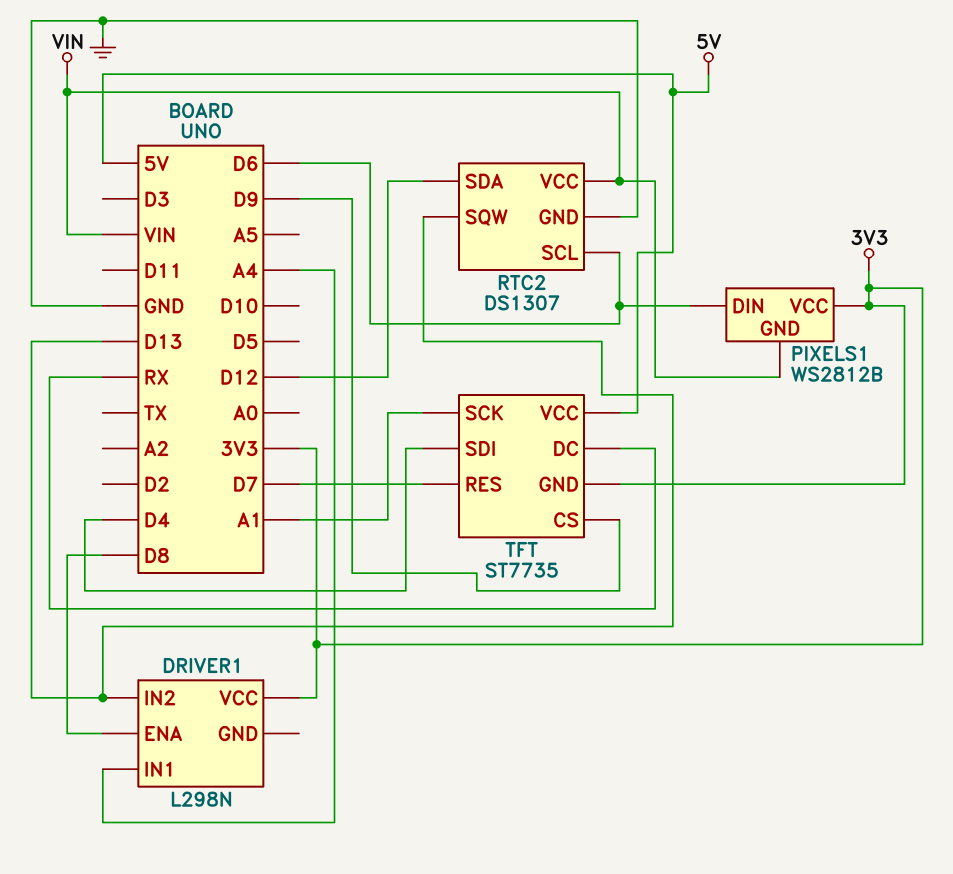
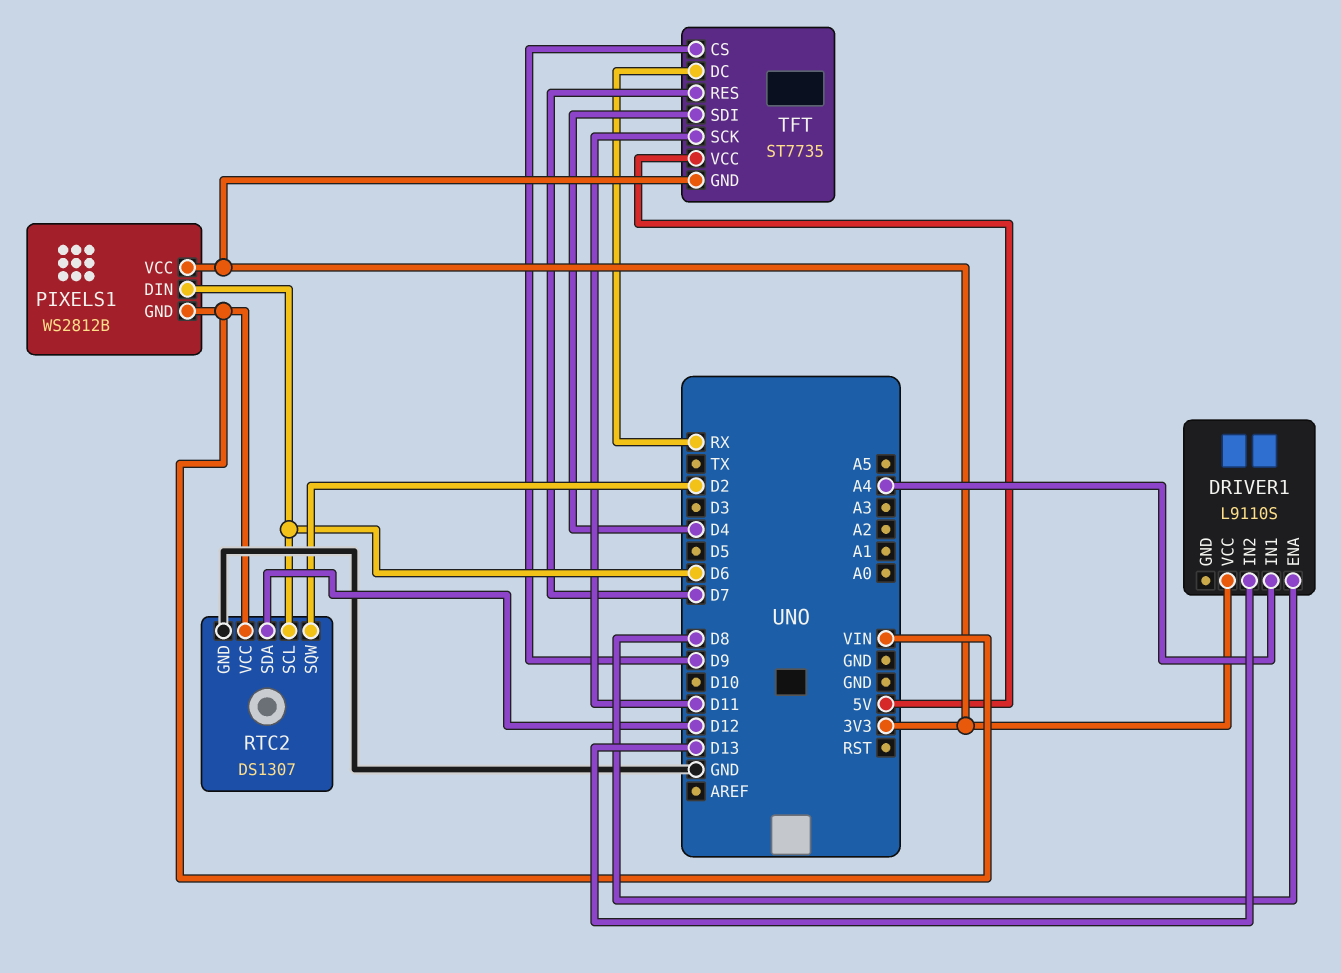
DRIVER1: L298N -> L9110S
RTC2 pin SQW: D13 -> D2
TFT pin SCK: A1 -> D11

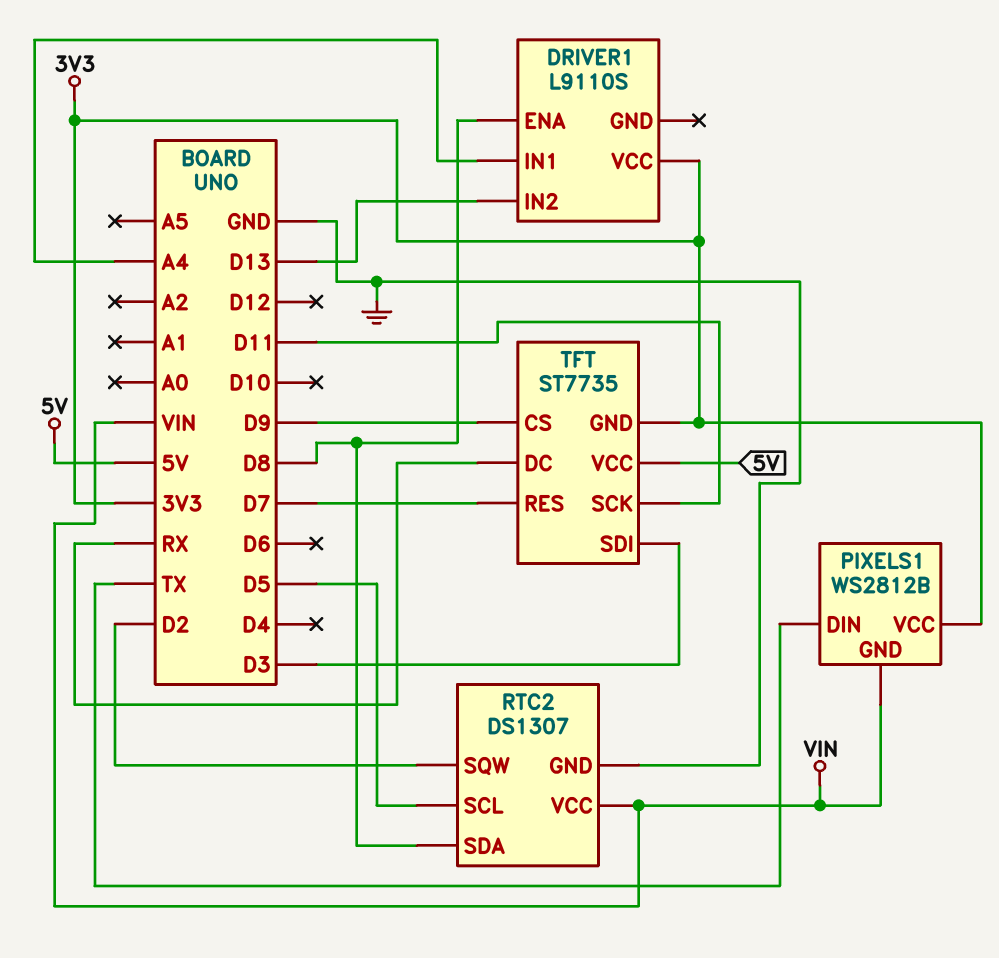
PIXELS1 pin DIN: D6 -> TX
RTC2 pin SCL: D6 -> D5
RTC2 pin SDA: D12 -> D8
TFT pin SDI: D4 -> D3

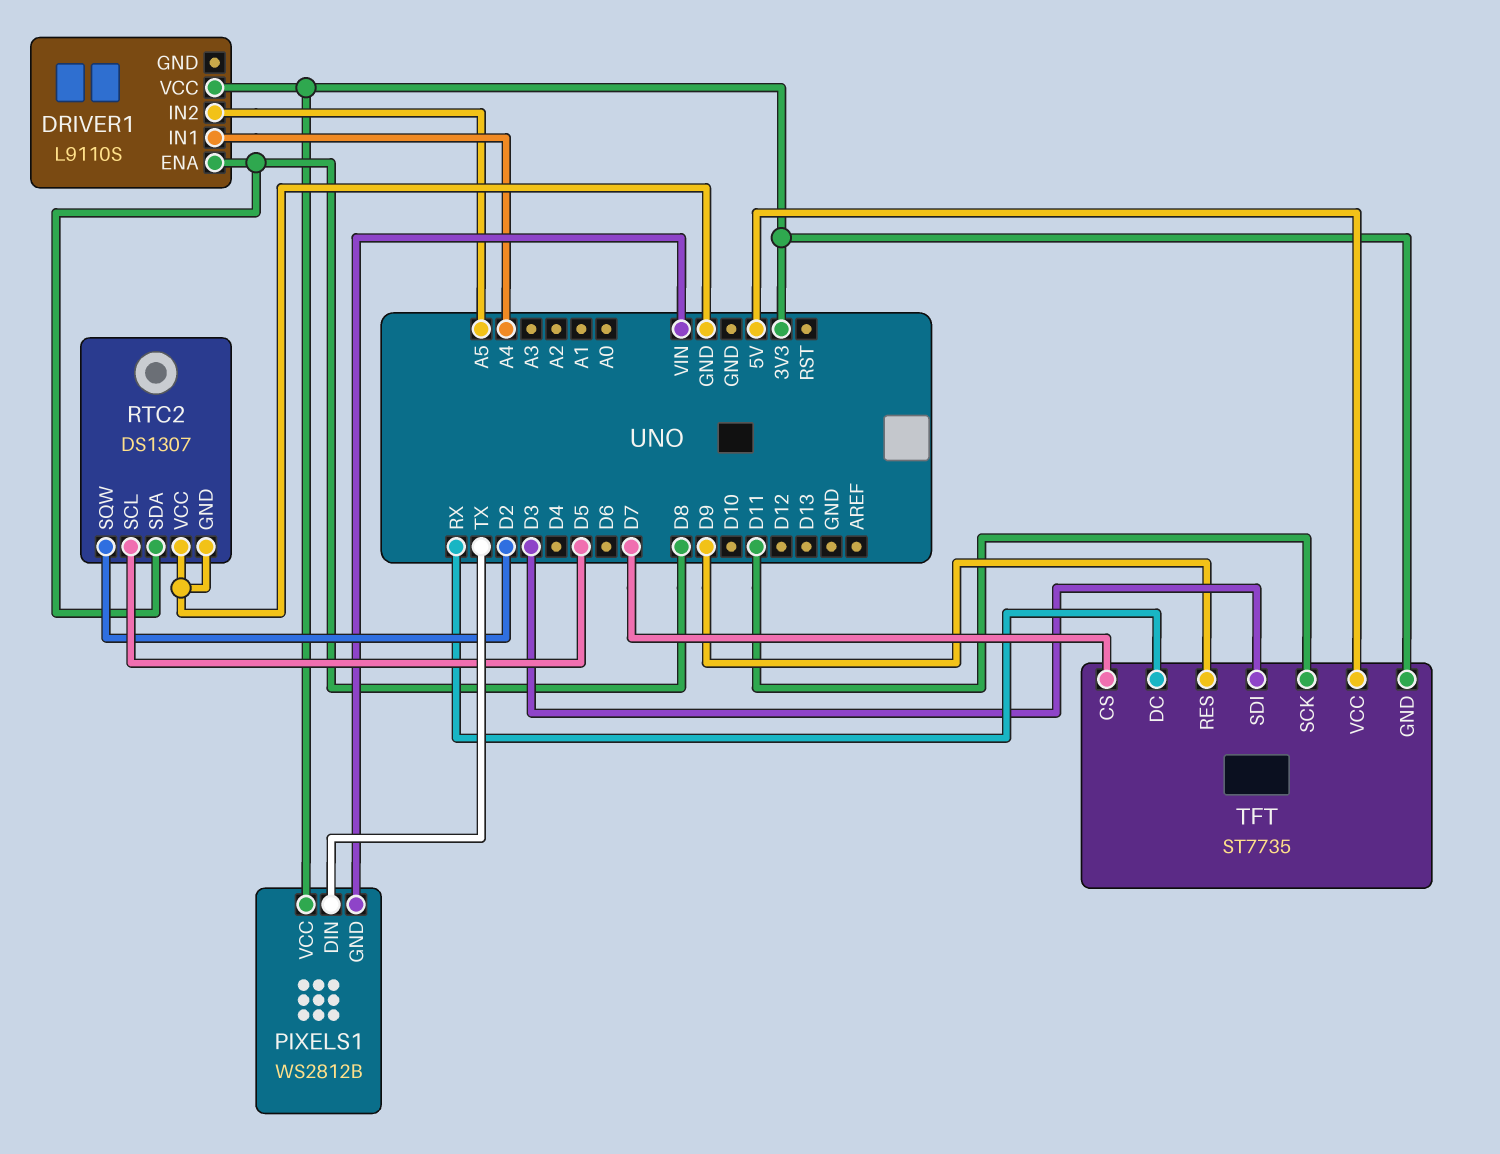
DRIVER1 pin IN2: D13 -> A5
RTC2 pin VCC: VIN -> GND
TFT pin CS: D9 -> D7
TFT pin RES: D7 -> D9

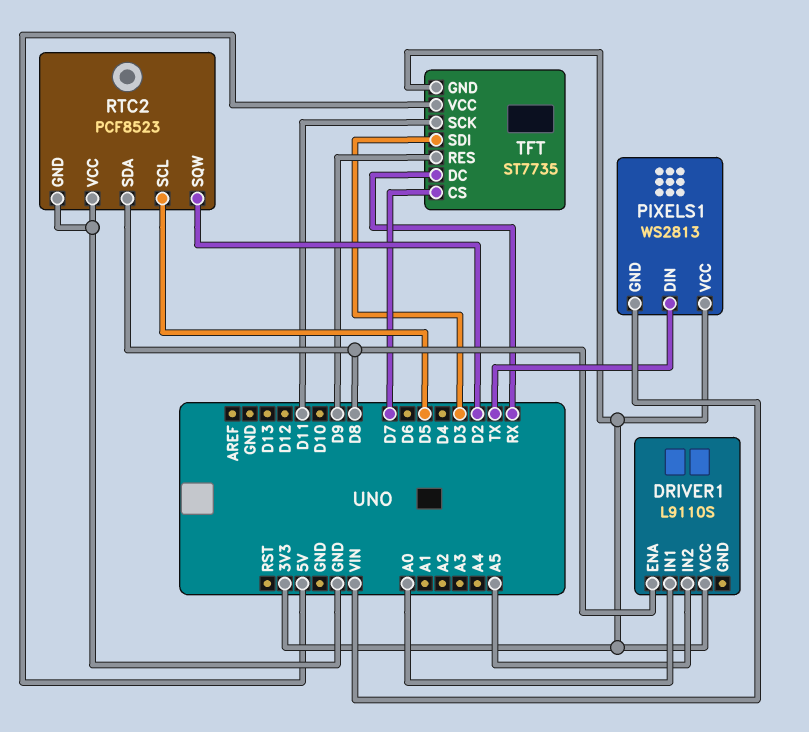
DRIVER1 pin IN1: A4 -> A0
PIXELS1: WS2812B -> WS2813
RTC2: DS1307 -> PCF8523

